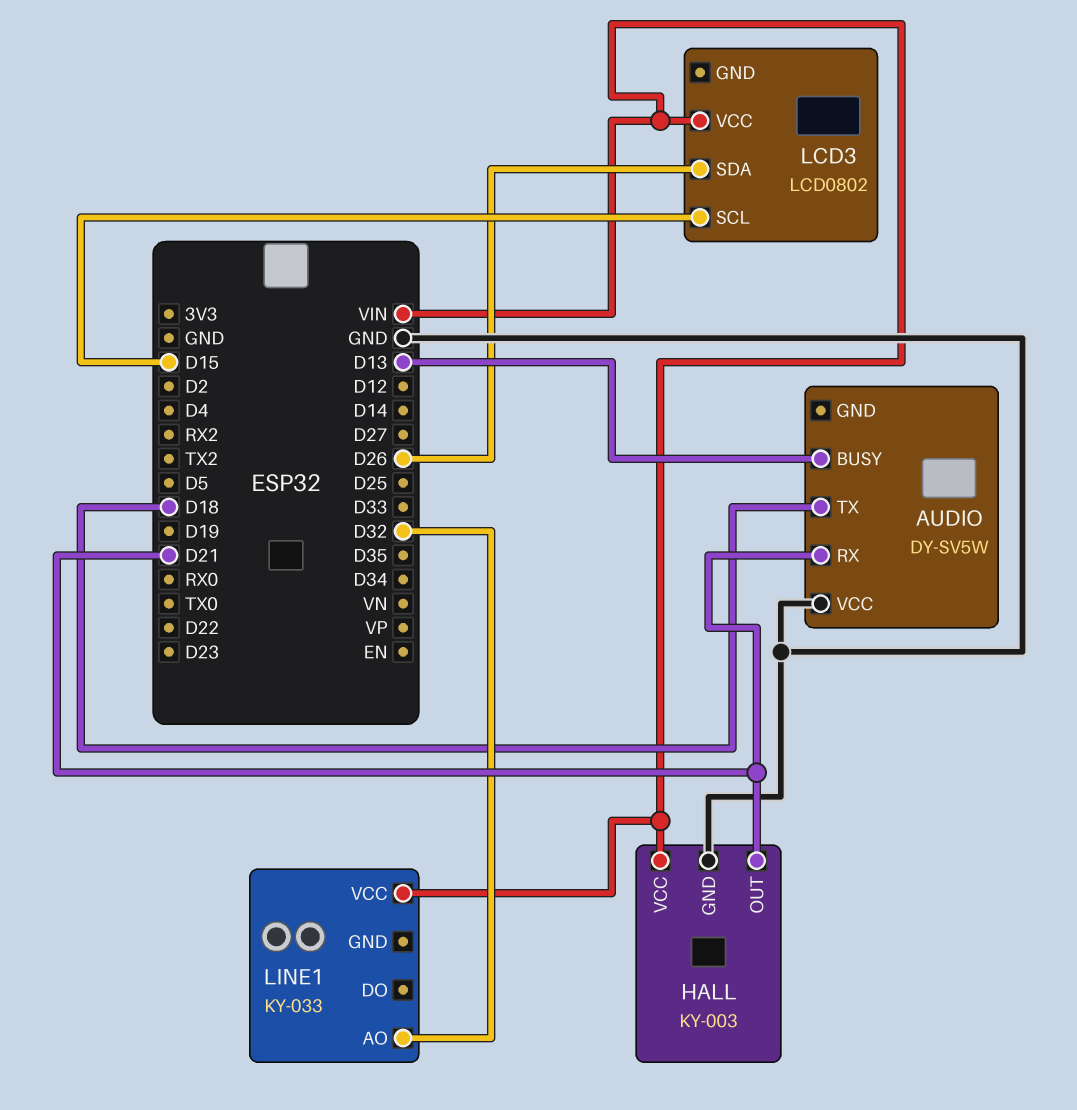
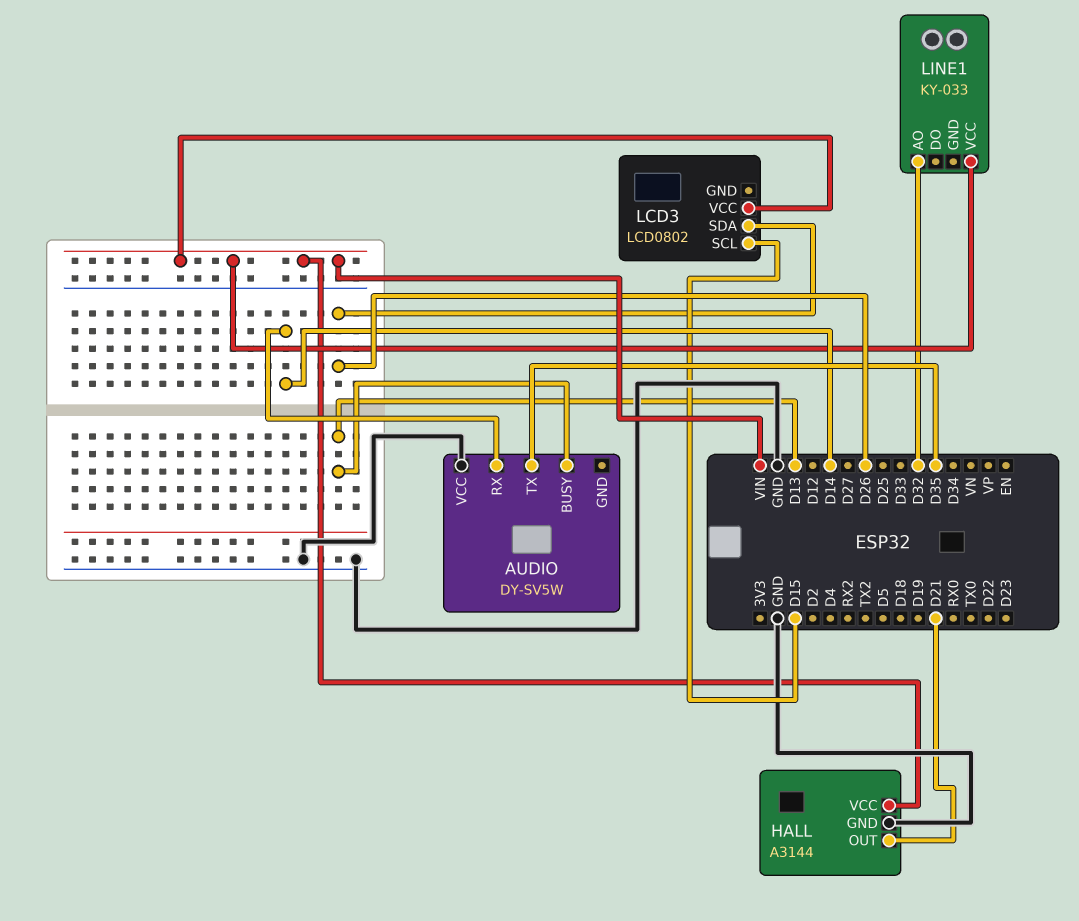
AUDIO pin RX: D21 -> D14
AUDIO pin TX: D18 -> D35
HALL: KY-003 -> A3144

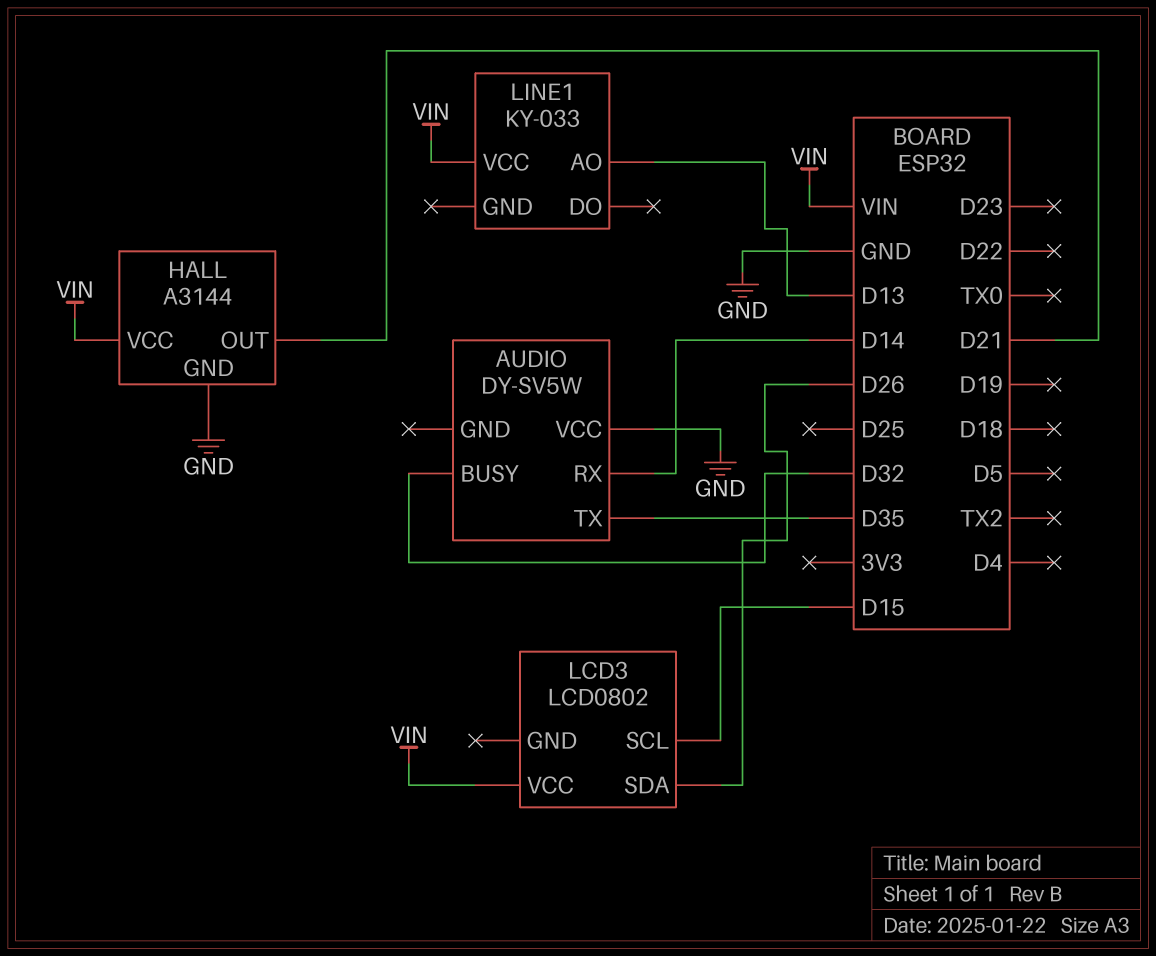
AUDIO pin BUSY: D13 -> D32
LINE1 pin AO: D32 -> D13

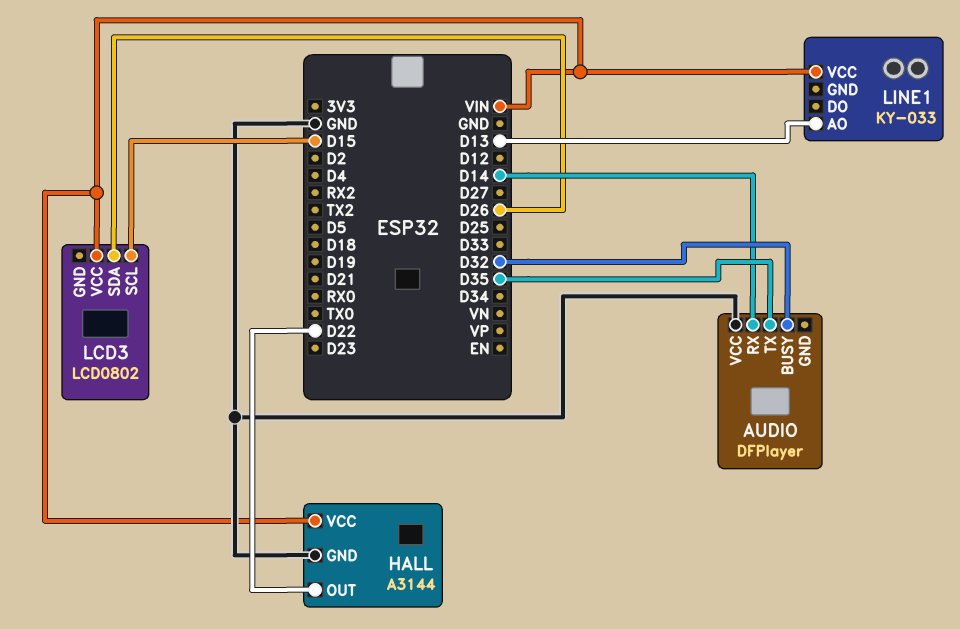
AUDIO: DY-SV5W -> DFPlayer
HALL pin OUT: D21 -> D22

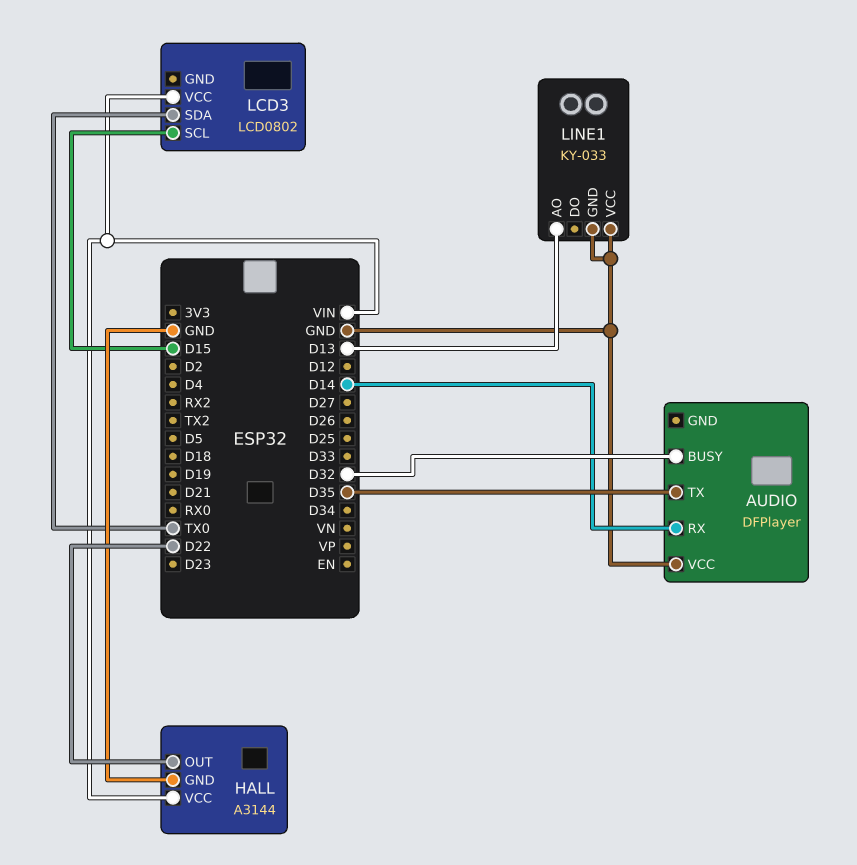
LCD3 pin SDA: D26 -> TX0
LINE1 pin GND: none -> GND
LINE1 pin VCC: VIN -> GND

